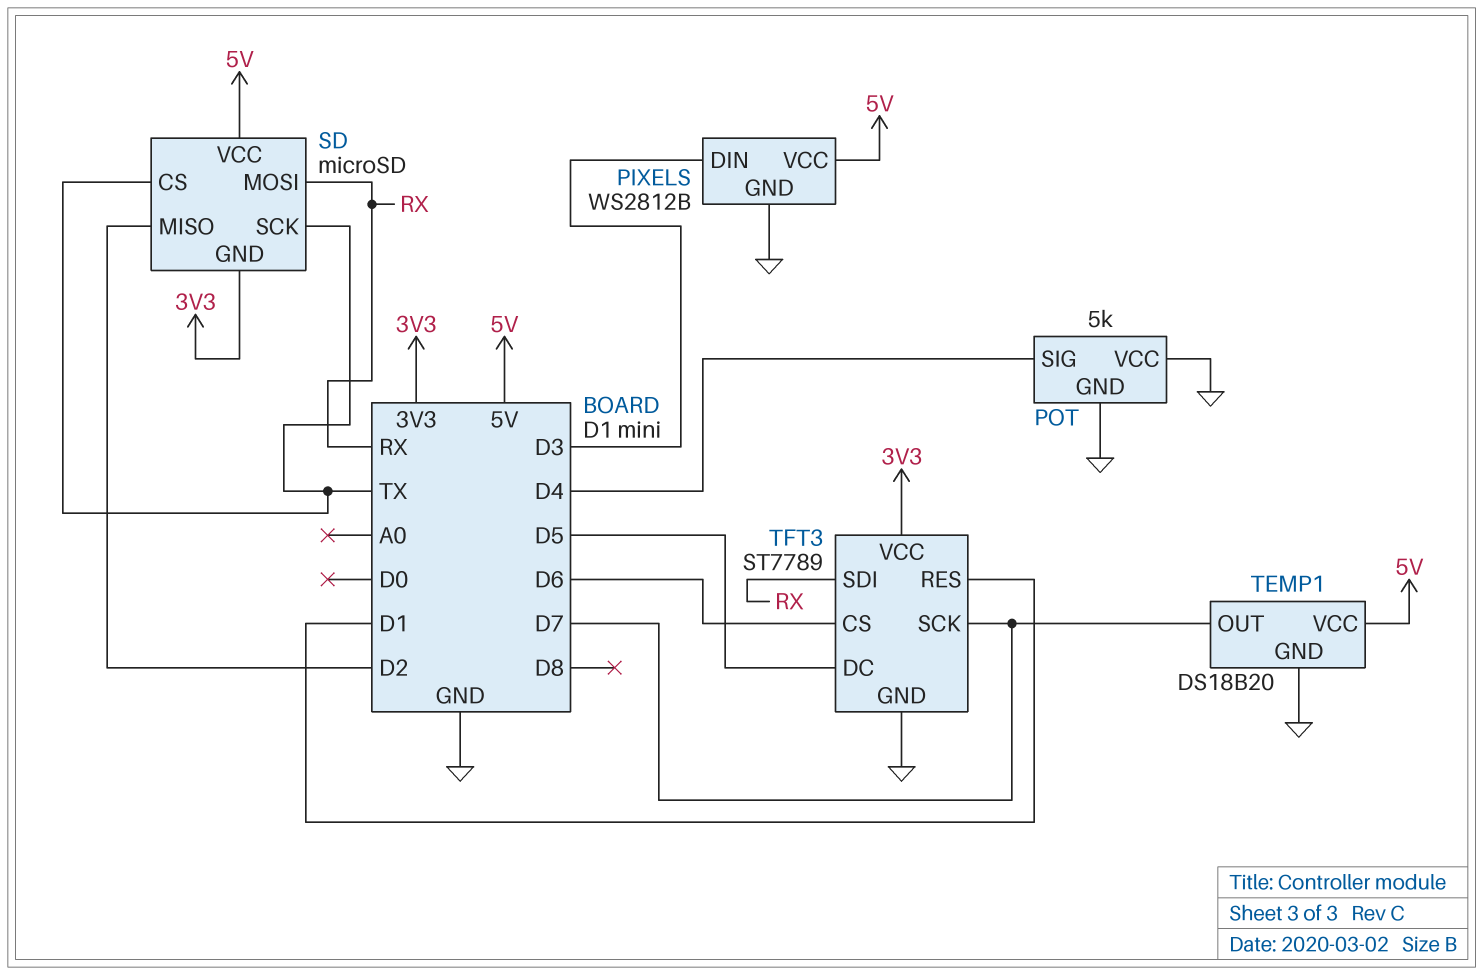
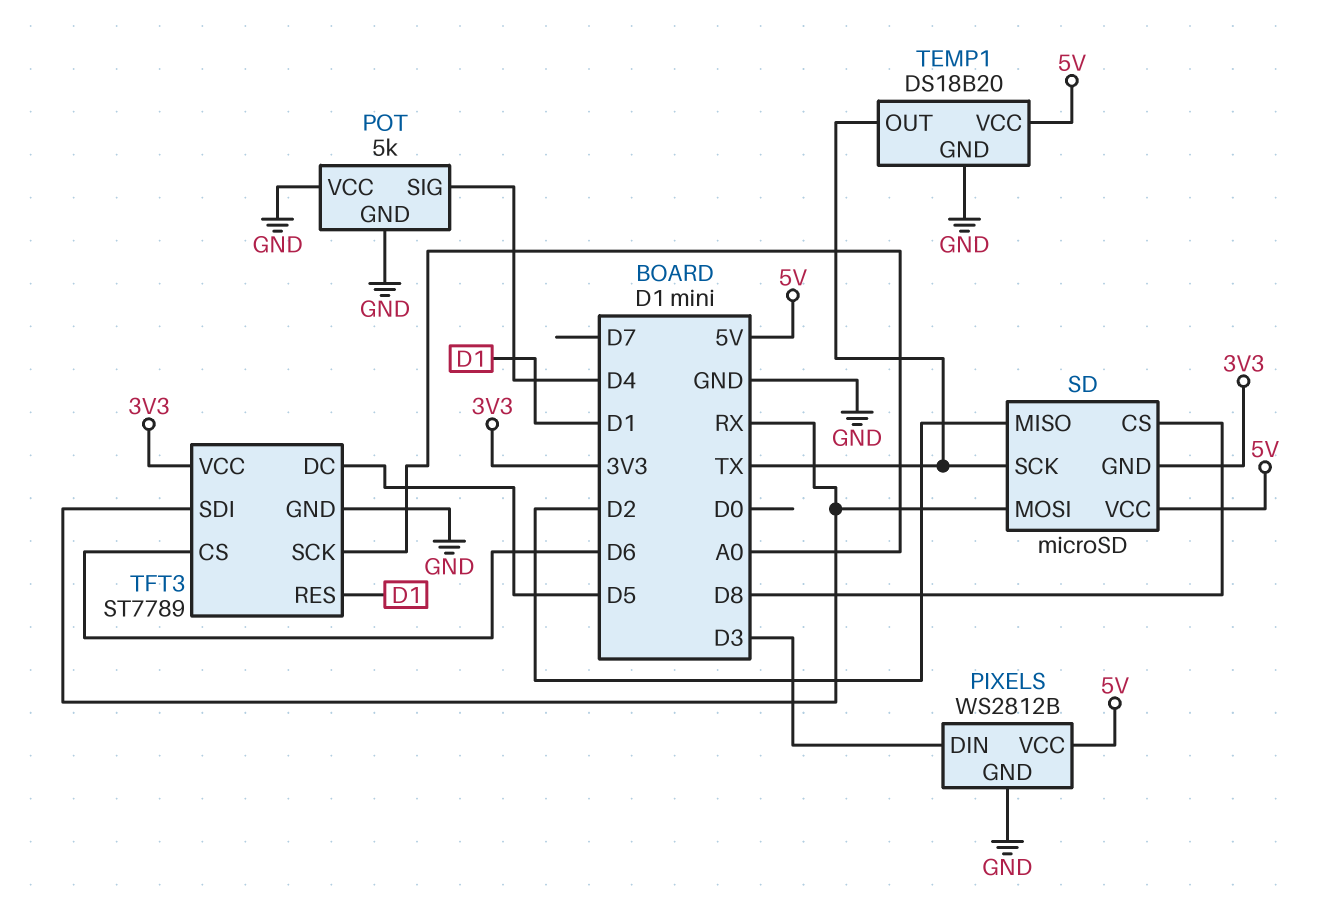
SD pin CS: TX -> D8
TEMP1 pin OUT: D7 -> TX
TFT3 pin SCK: D7 -> A0

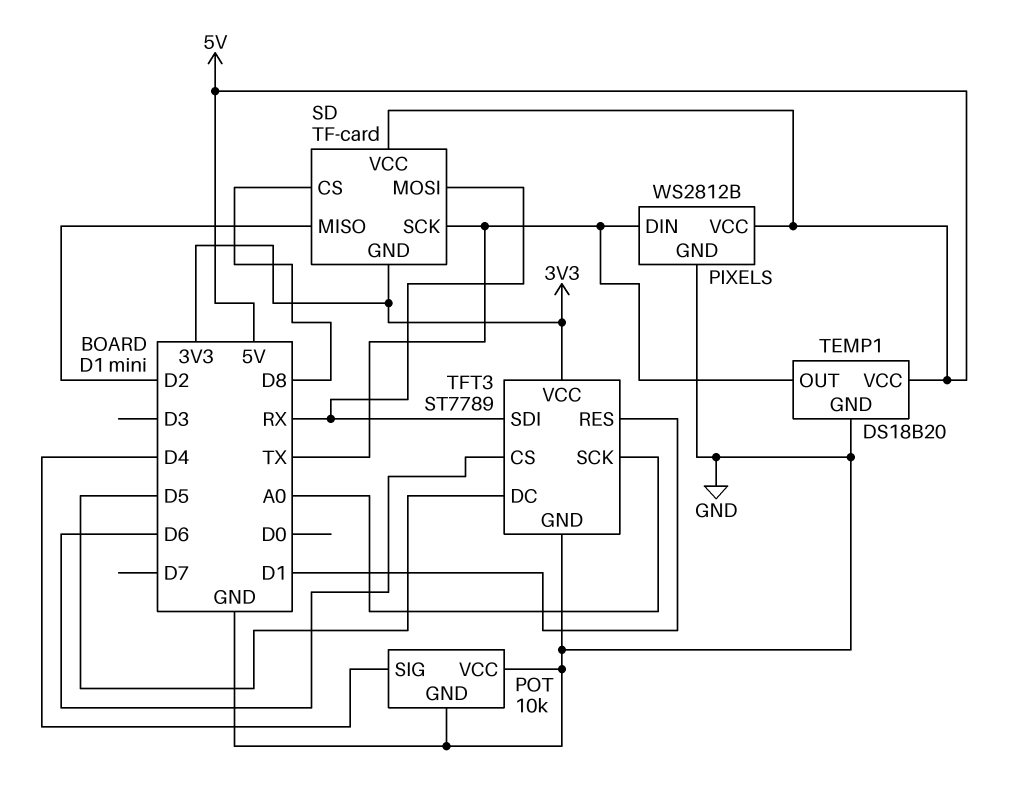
PIXELS pin DIN: D3 -> TX
POT: 5k -> 10k
SD: microSD -> TF-card

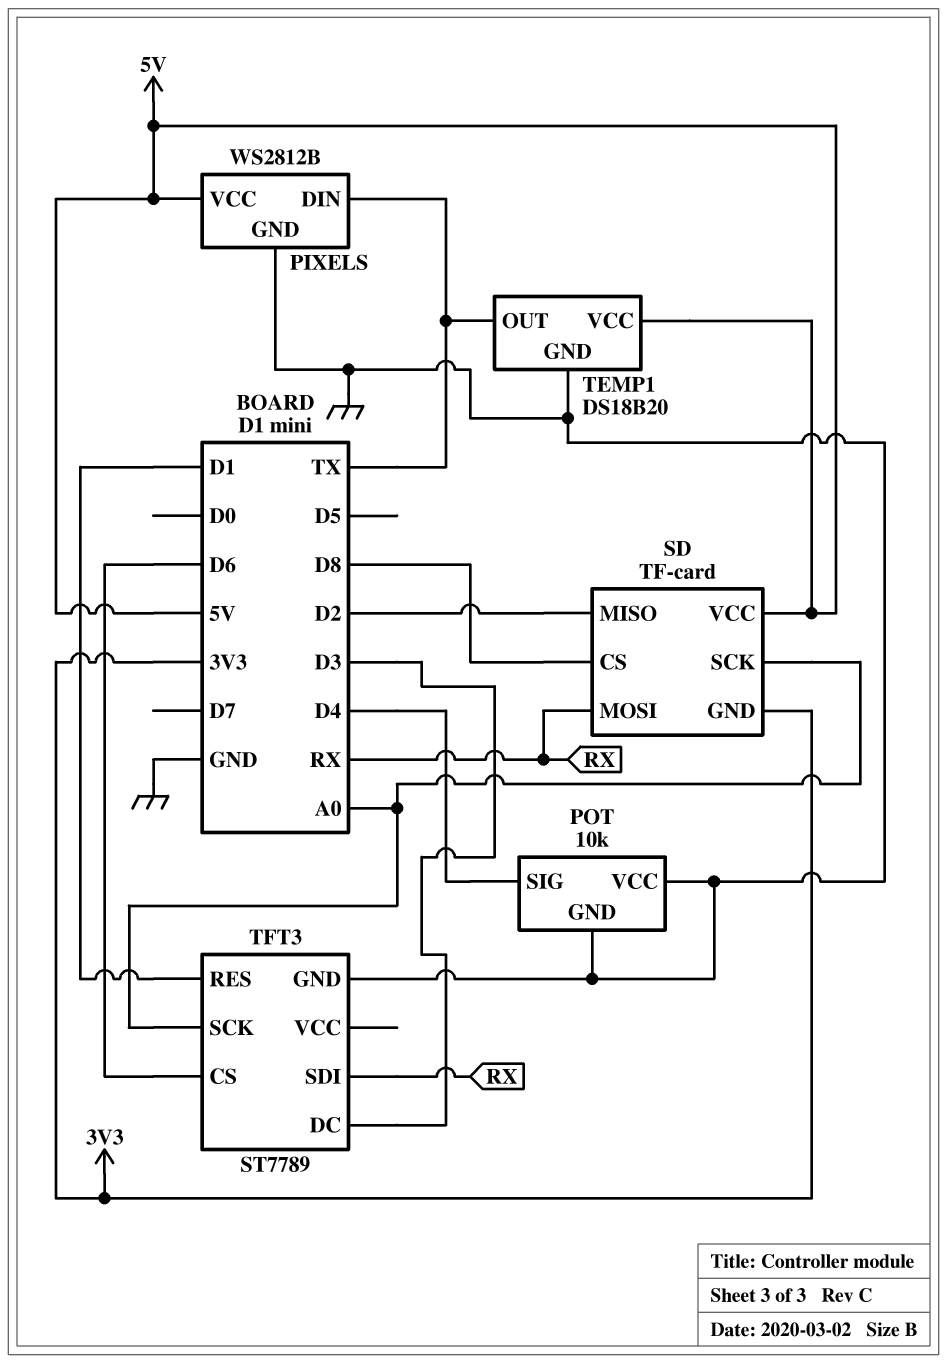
SD pin SCK: TX -> A0
TFT3 pin DC: D5 -> D3
TFT3 pin VCC: 3V3 -> none

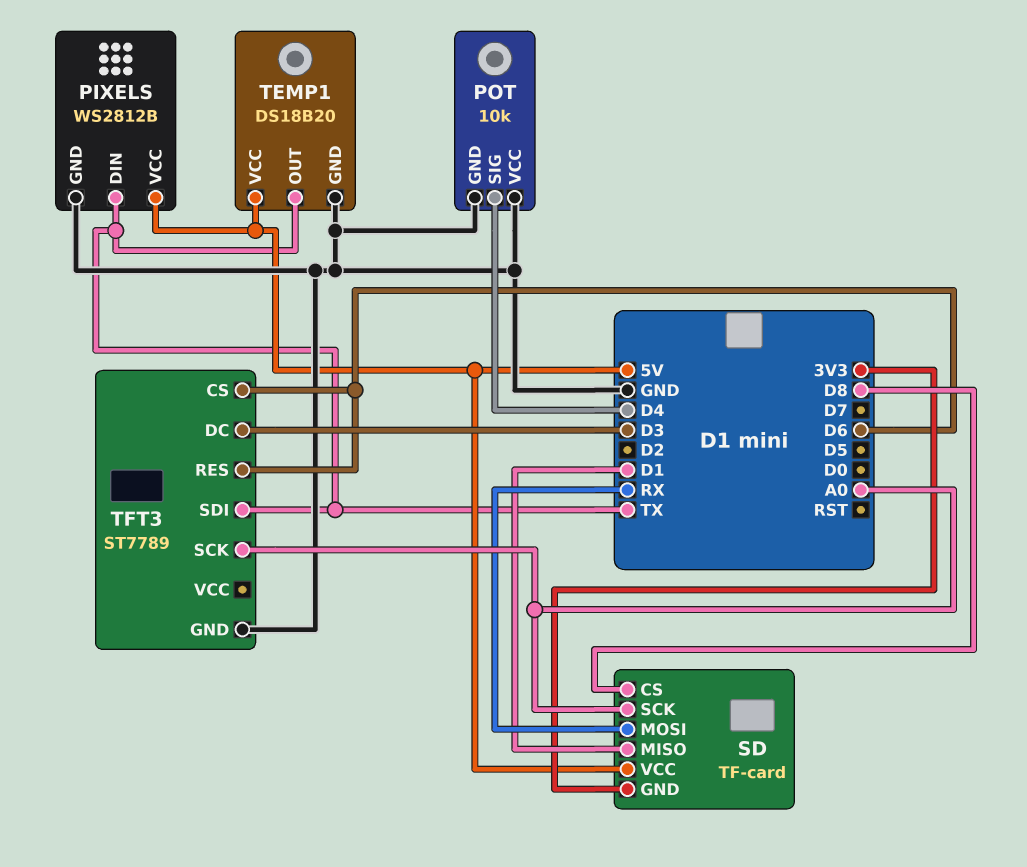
SD pin MISO: D2 -> D1
TFT3 pin RES: D1 -> D6
TFT3 pin SDI: RX -> TX

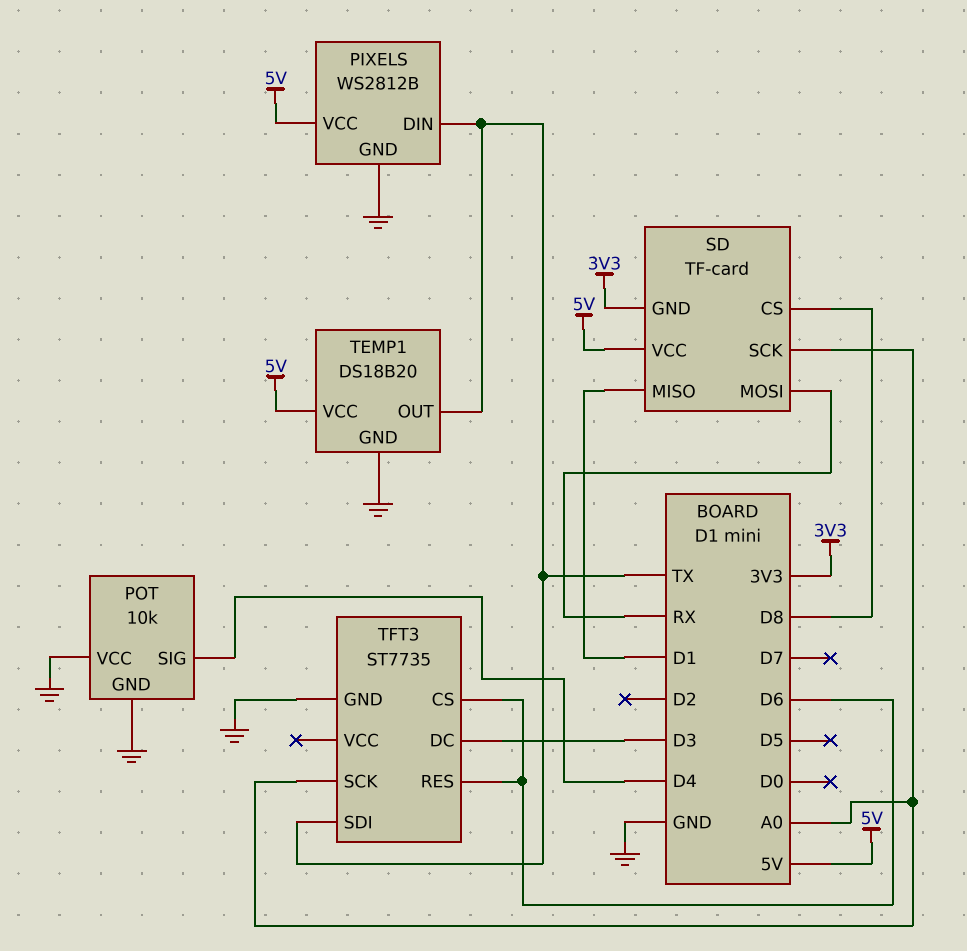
TFT3: ST7789 -> ST7735

